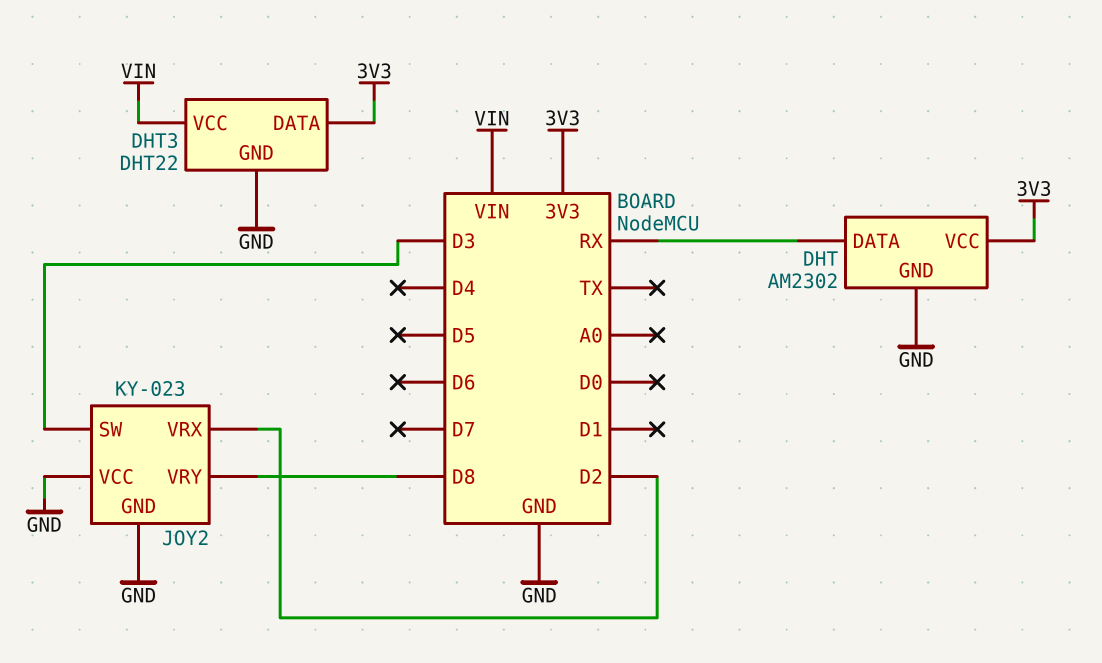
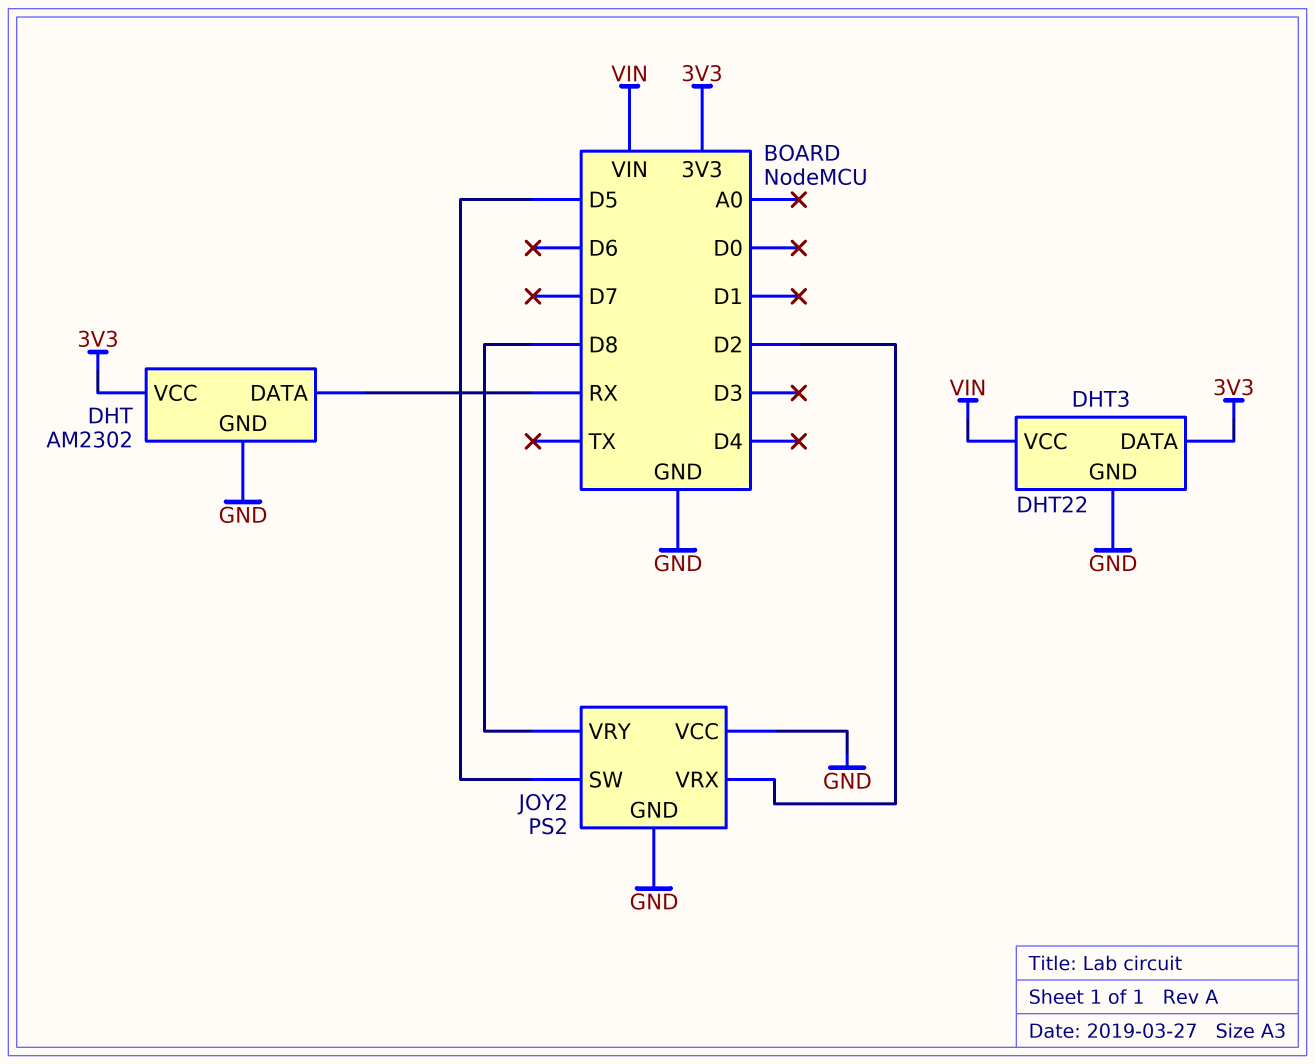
JOY2: KY-023 -> PS2
JOY2 pin SW: D3 -> D5

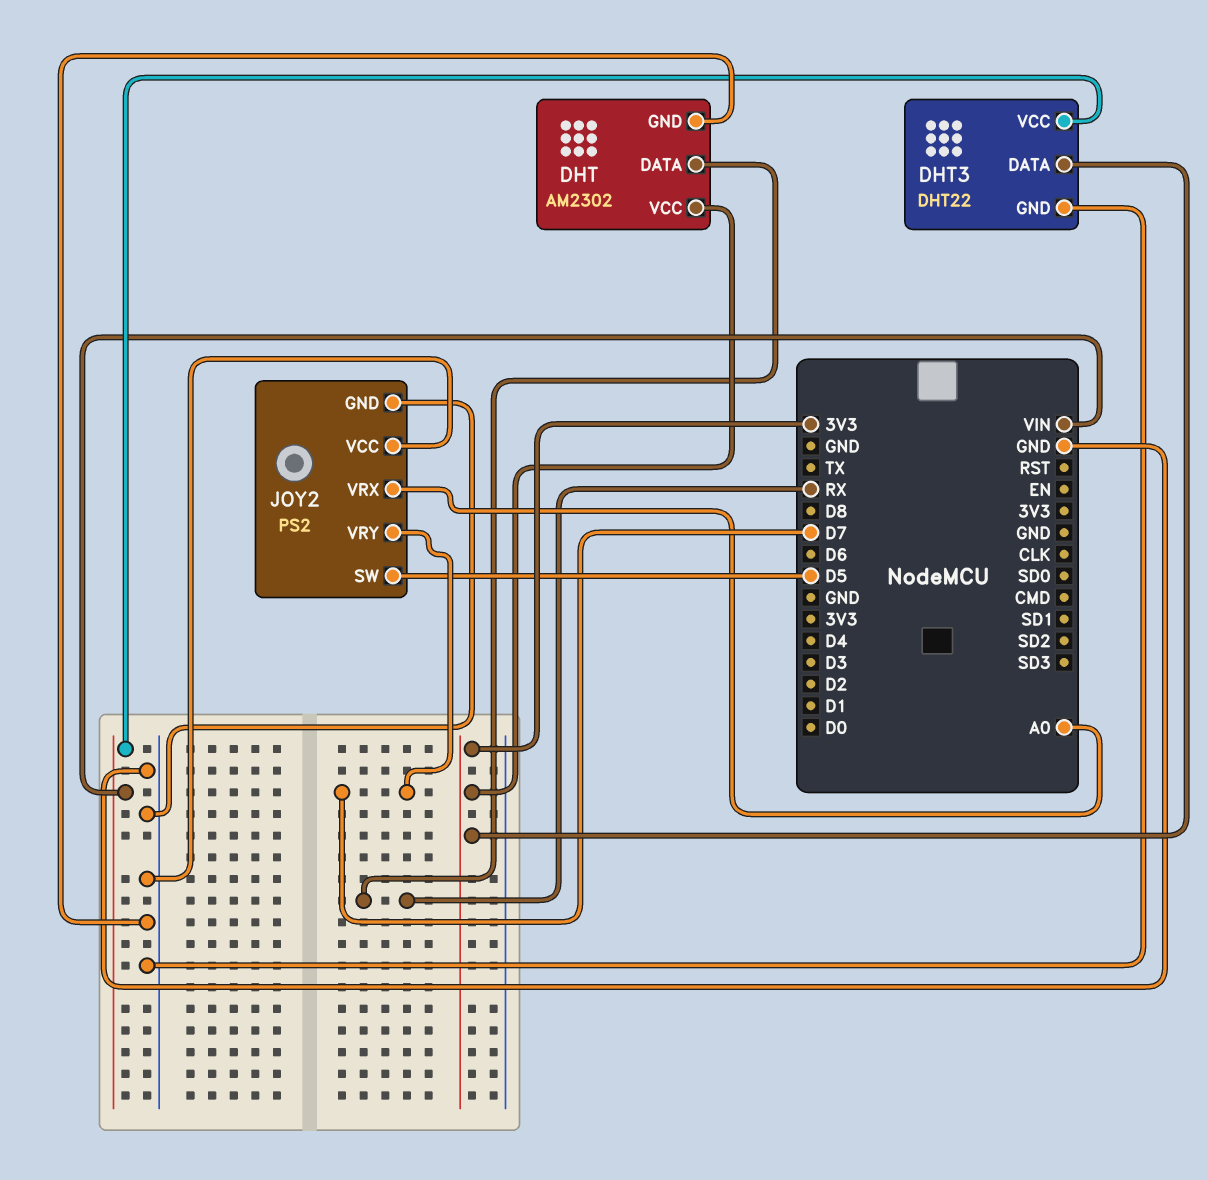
JOY2 pin VRX: D2 -> A0
JOY2 pin VRY: D8 -> D7

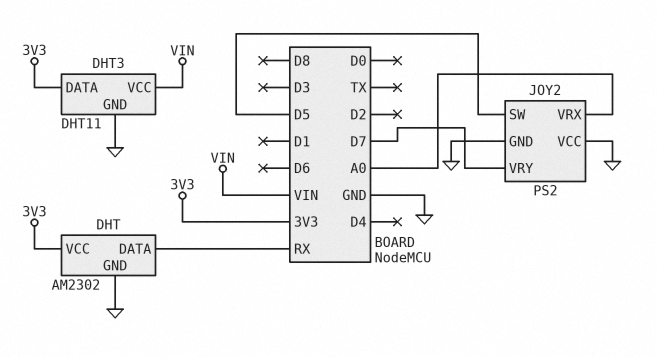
DHT3: DHT22 -> DHT11

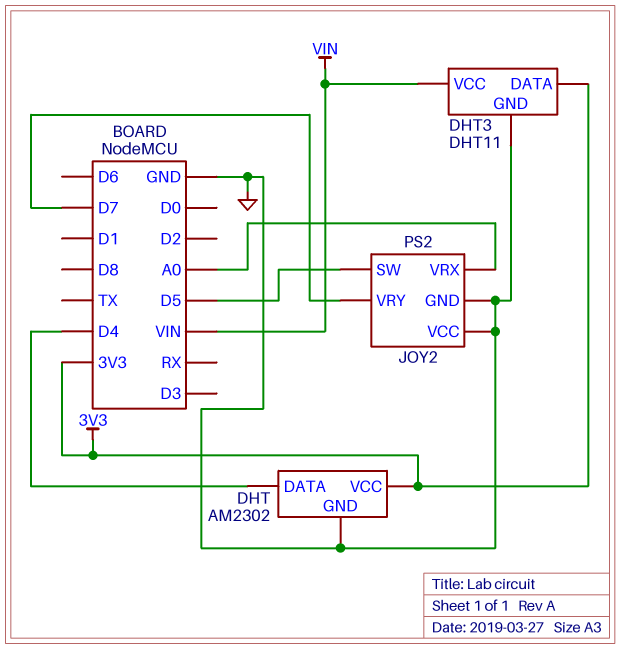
DHT pin DATA: RX -> D4

